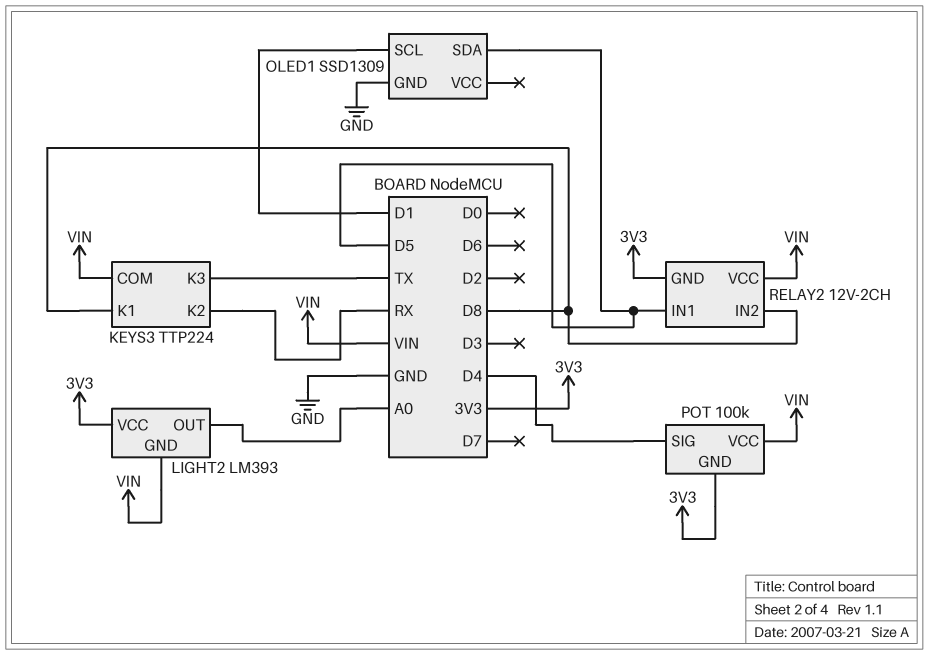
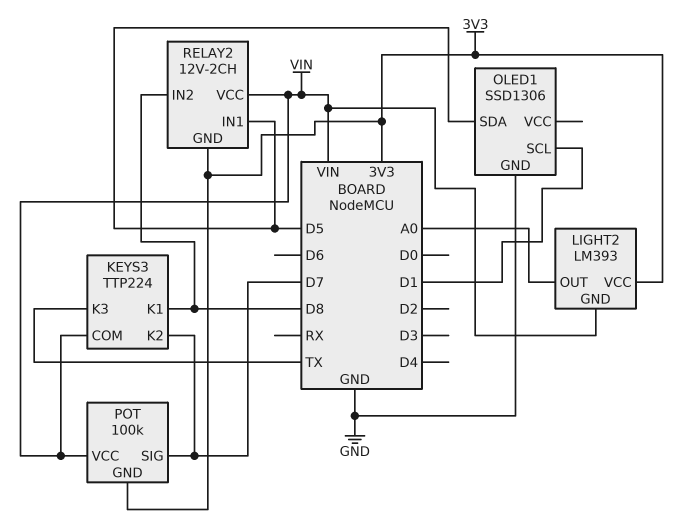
KEYS3 pin K2: RX -> D7
OLED1: SSD1309 -> SSD1306
POT pin SIG: D4 -> D7

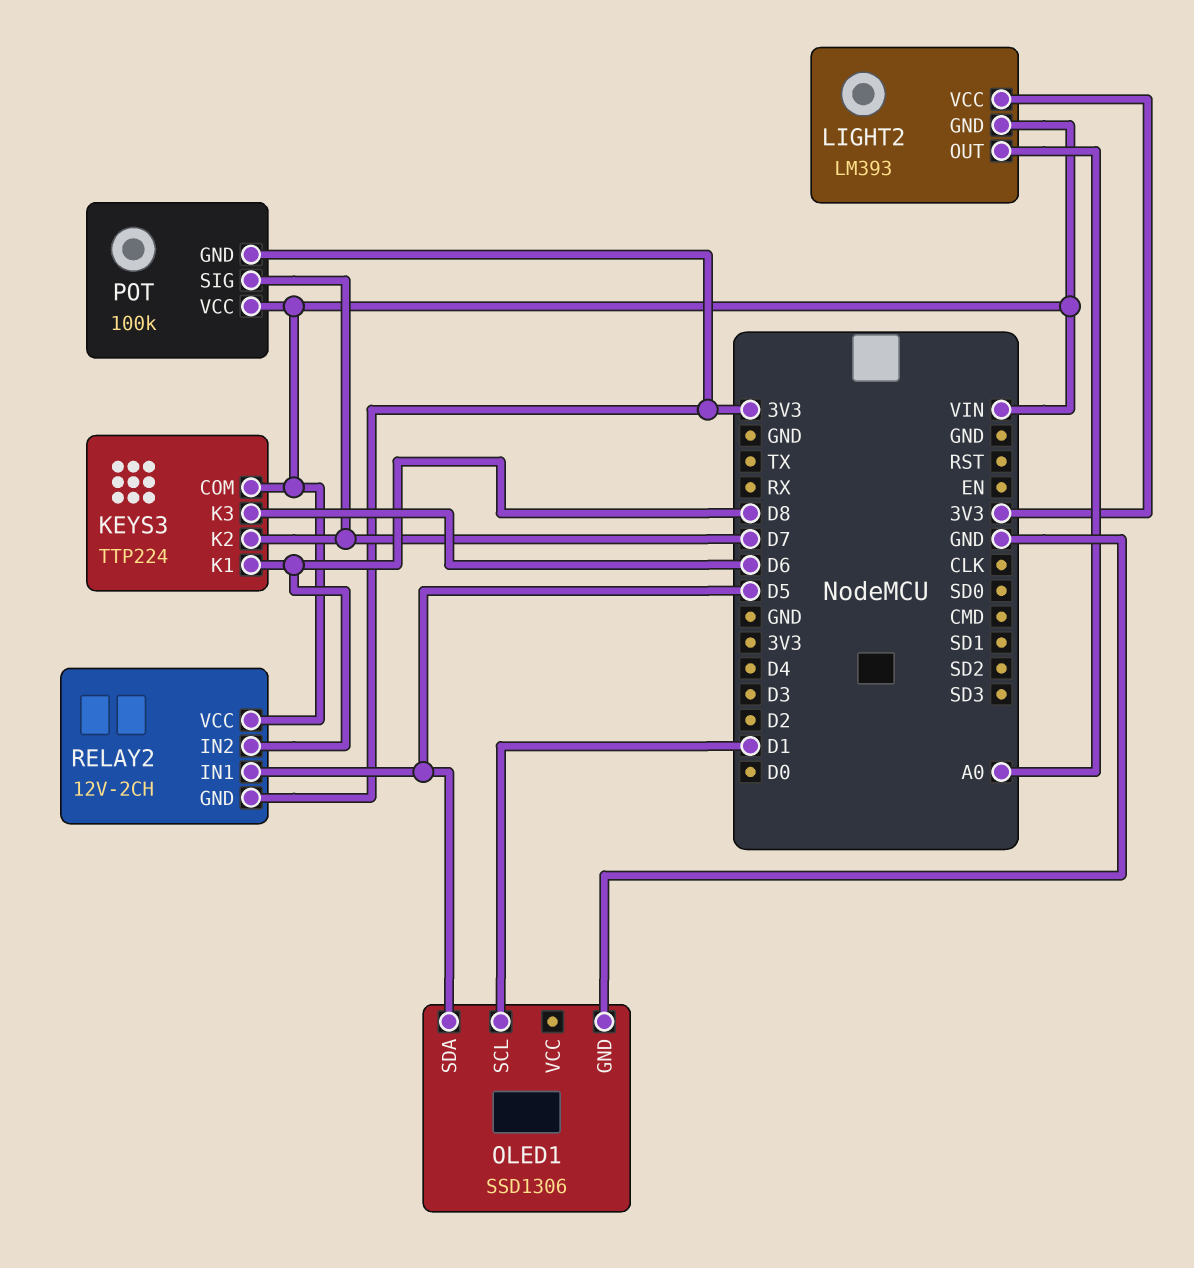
KEYS3 pin K3: TX -> D6

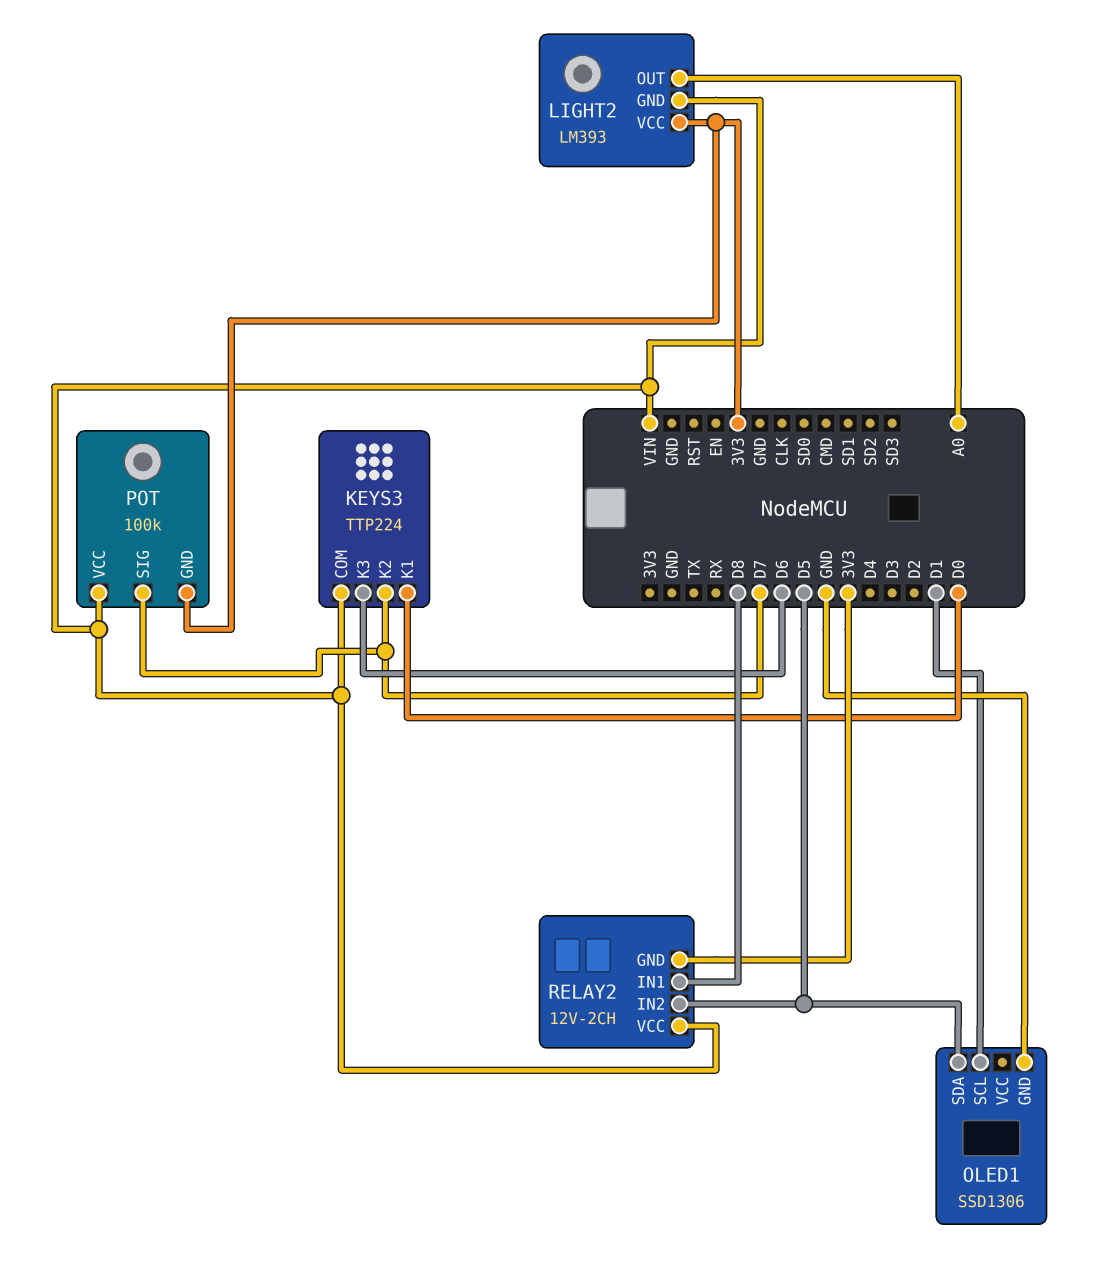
KEYS3 pin K1: D8 -> D0
RELAY2 pin IN1: D5 -> D8
RELAY2 pin IN2: D8 -> D5

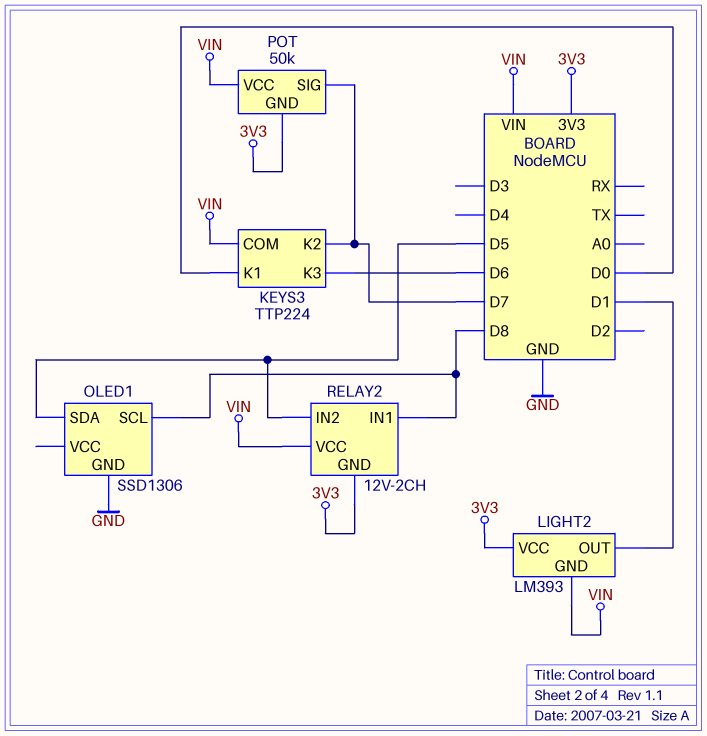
LIGHT2 pin OUT: A0 -> D1
OLED1 pin SCL: D1 -> D8
POT: 100k -> 50k

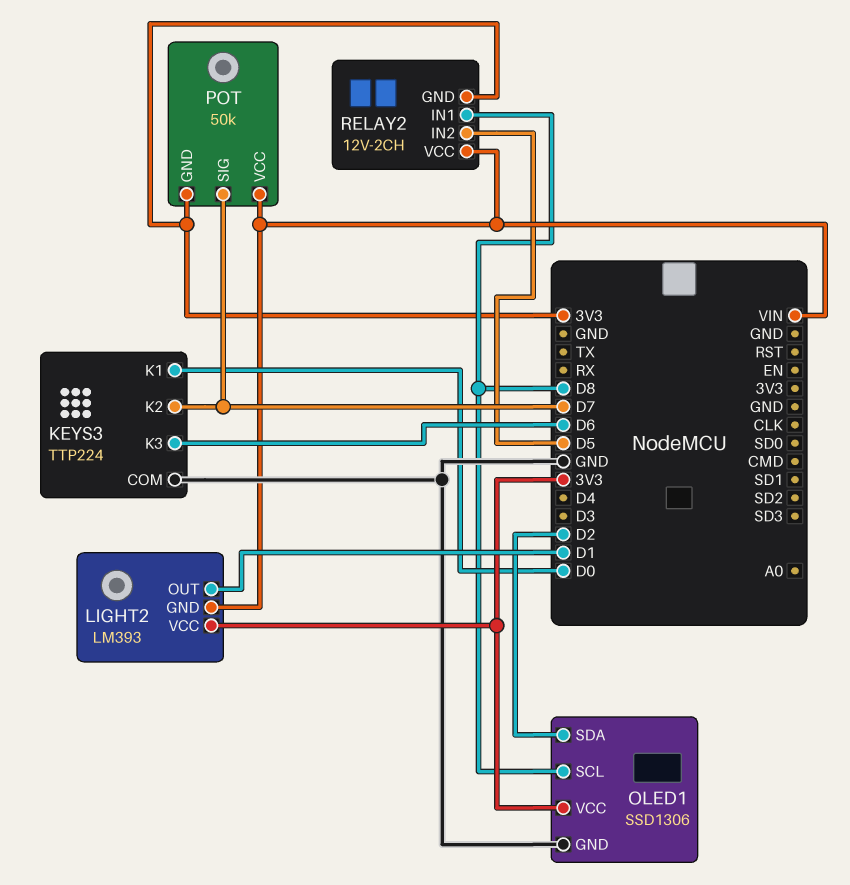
KEYS3 pin COM: VIN -> GND
OLED1 pin SDA: D5 -> D2
OLED1 pin VCC: none -> 3V3

